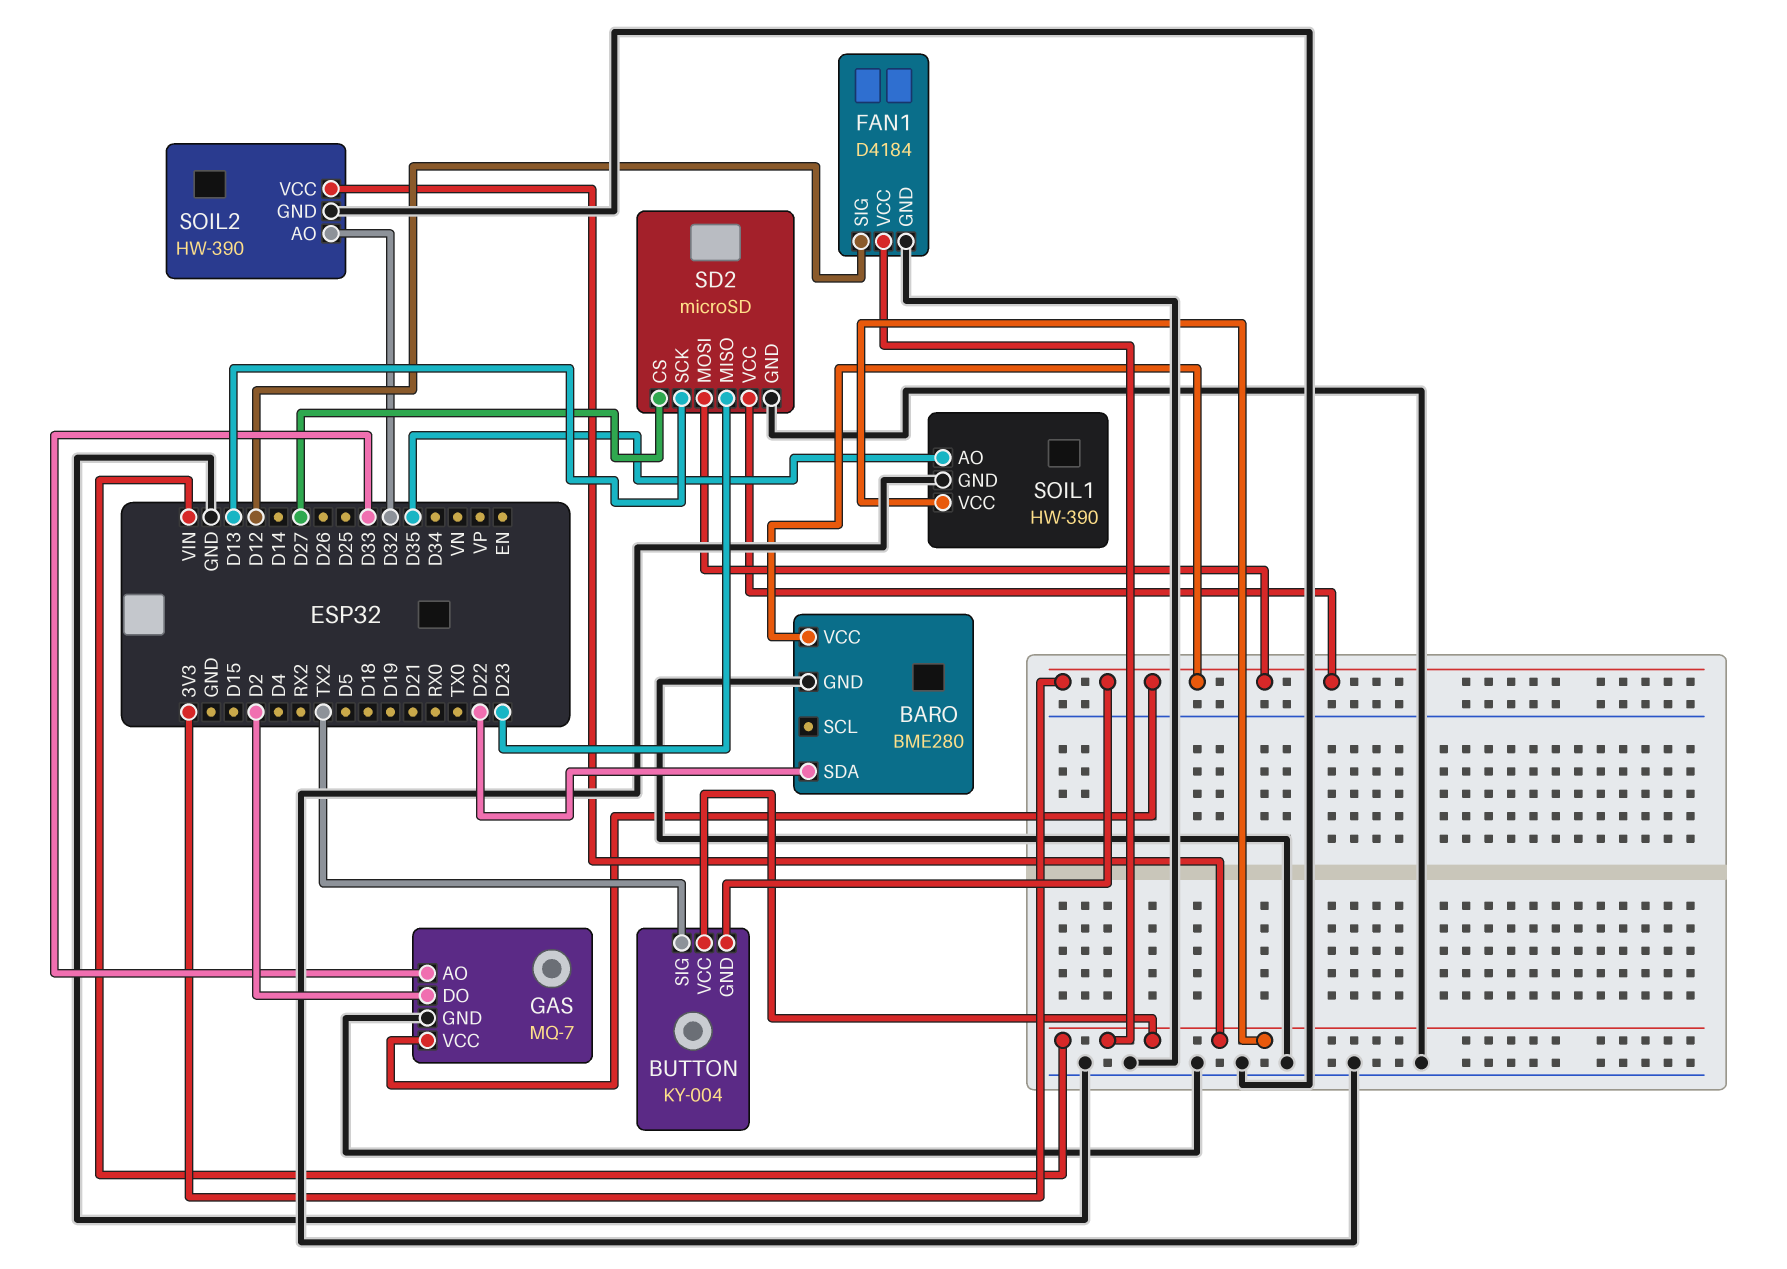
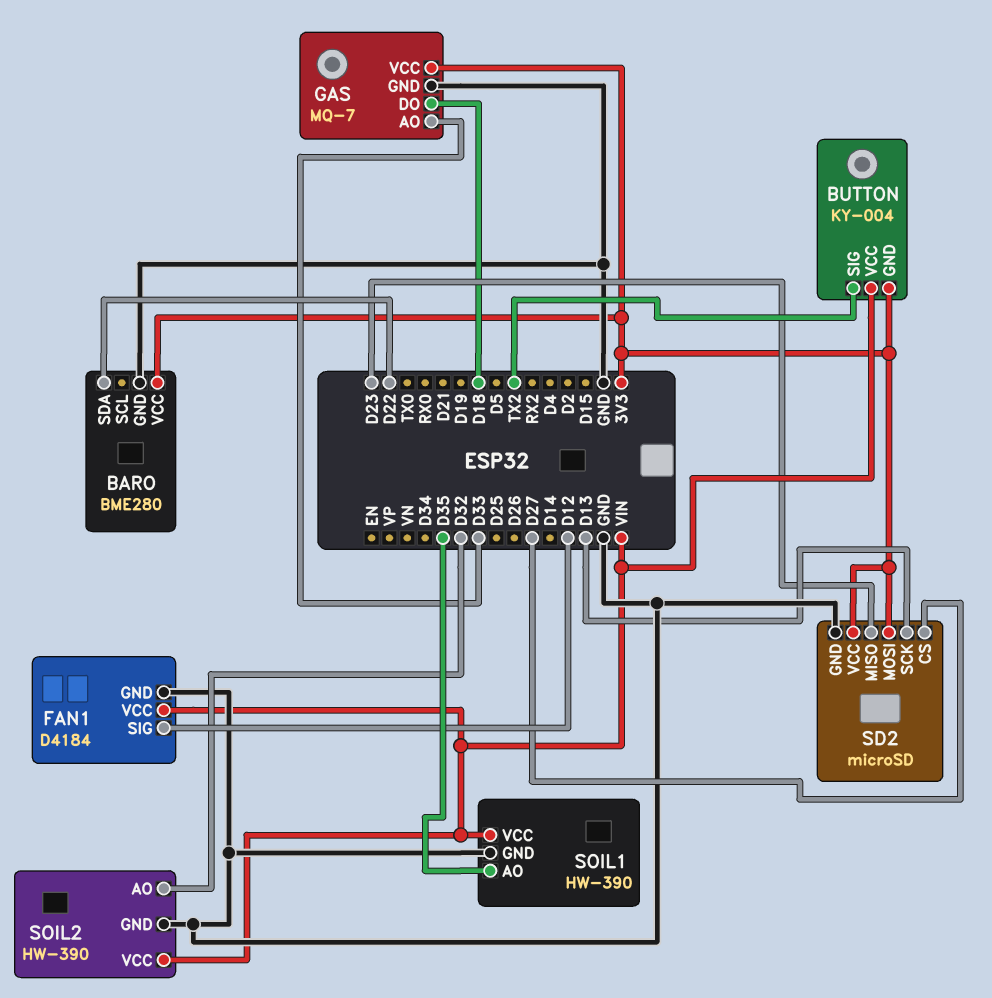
GAS pin DO: D2 -> D18

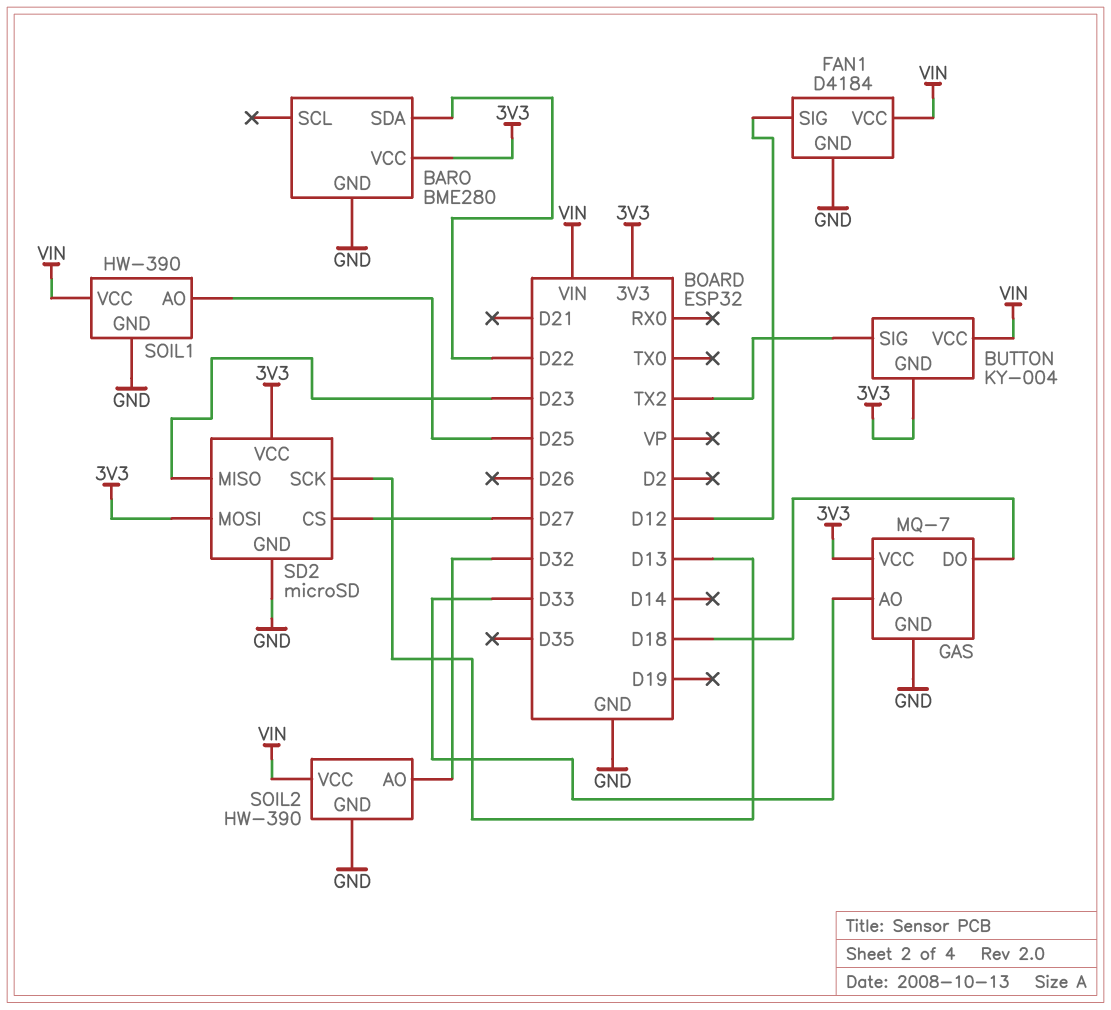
SOIL1 pin AO: D35 -> D25

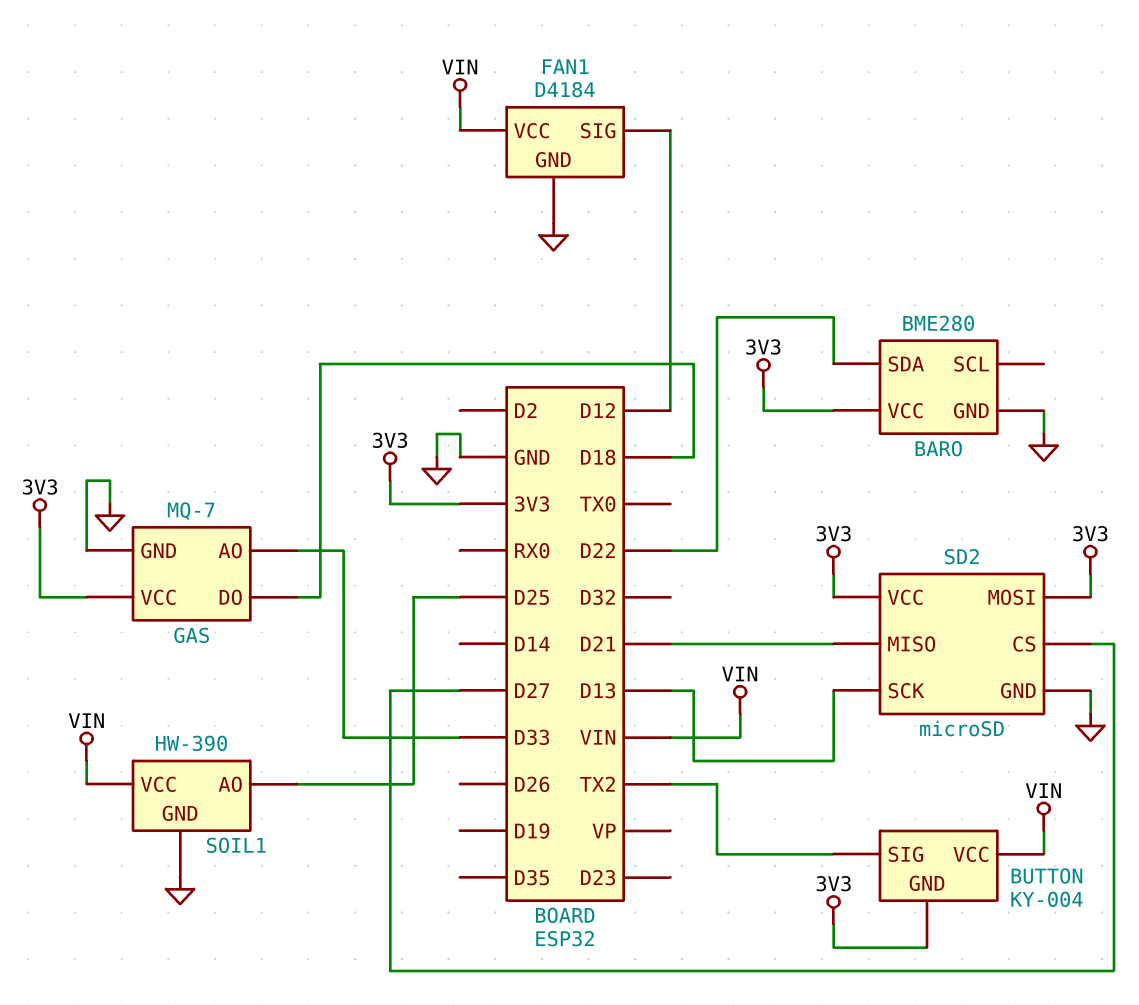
SD2 pin MISO: D23 -> D21
SOIL2: HW-390 -> none
SOIL2 pin AO: D32 -> none
SOIL2 pin GND: GND -> none
SOIL2 pin VCC: VIN -> none

